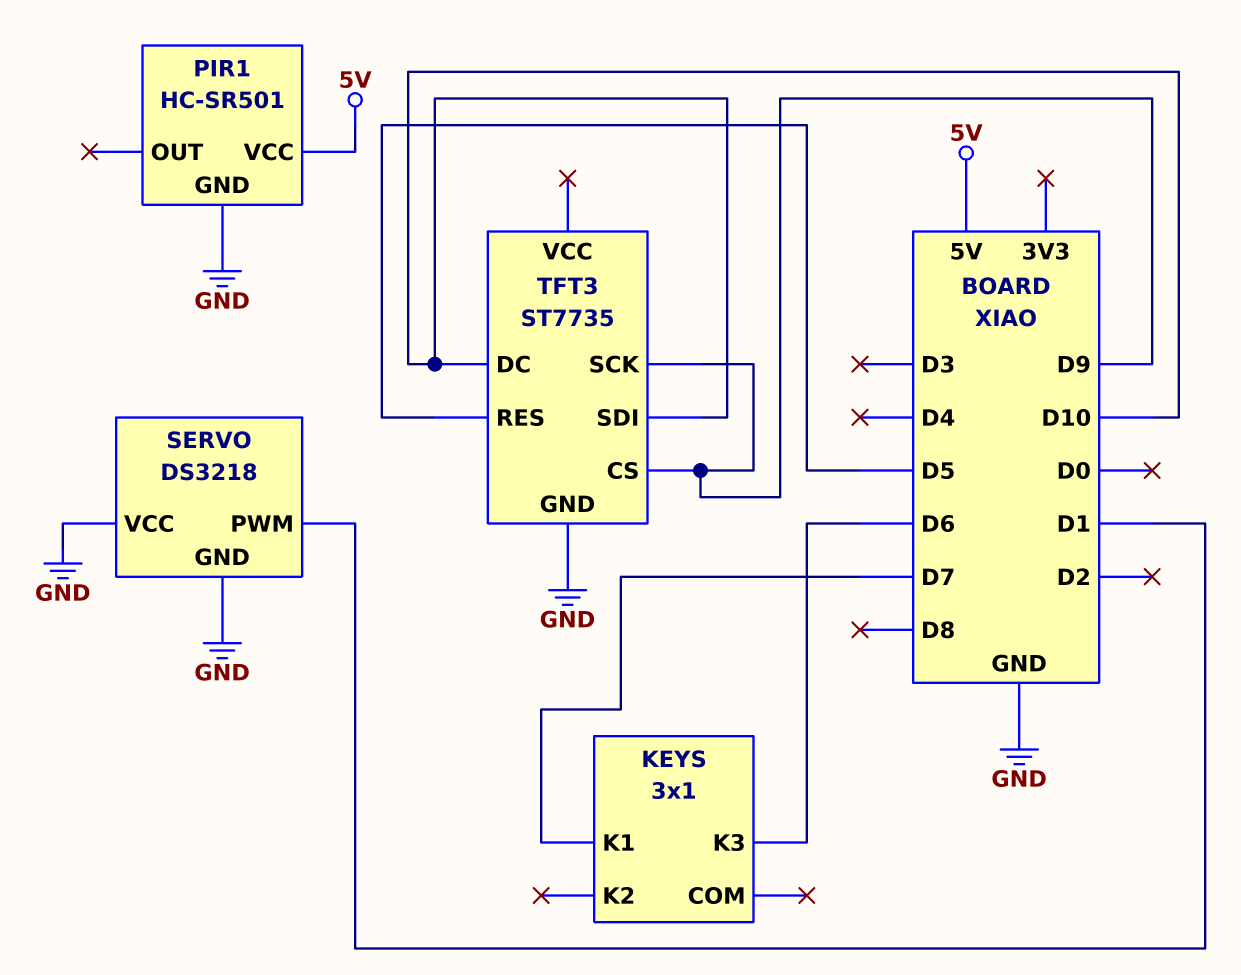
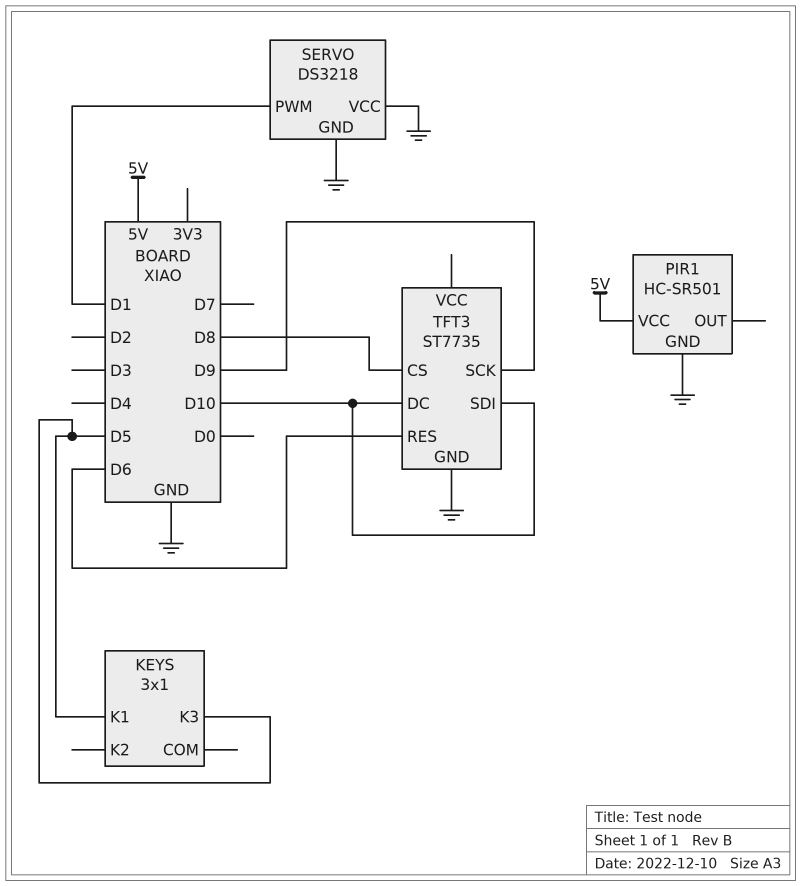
KEYS pin K1: D7 -> D5
KEYS pin K3: D6 -> D5
TFT3 pin CS: D9 -> D8
TFT3 pin RES: D5 -> D6

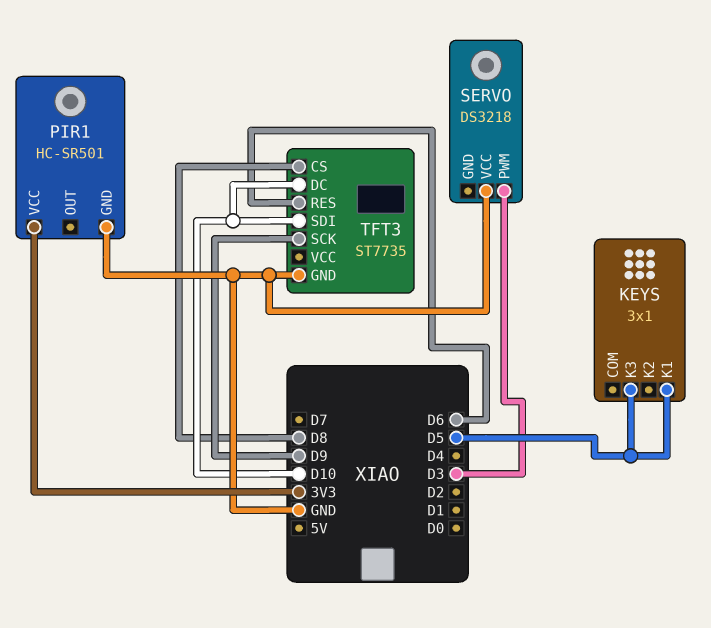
PIR1 pin VCC: 5V -> 3V3
SERVO pin GND: GND -> none
SERVO pin PWM: D1 -> D3

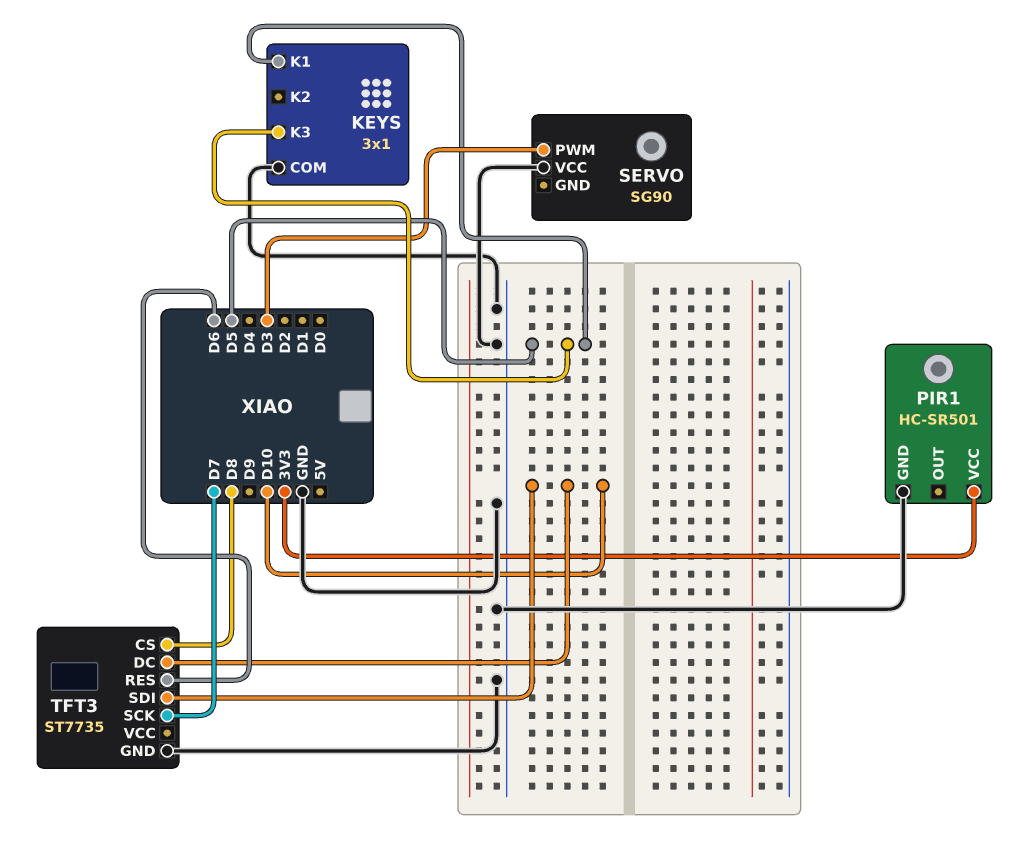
KEYS pin COM: none -> GND
SERVO: DS3218 -> SG90
TFT3 pin SCK: D9 -> D7

